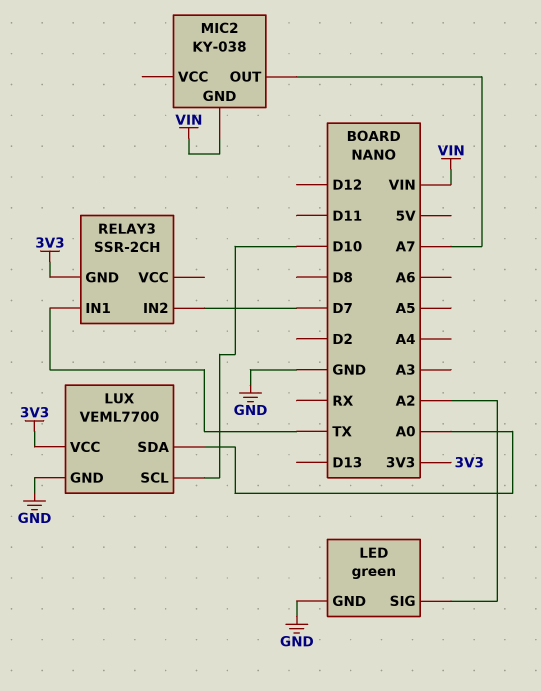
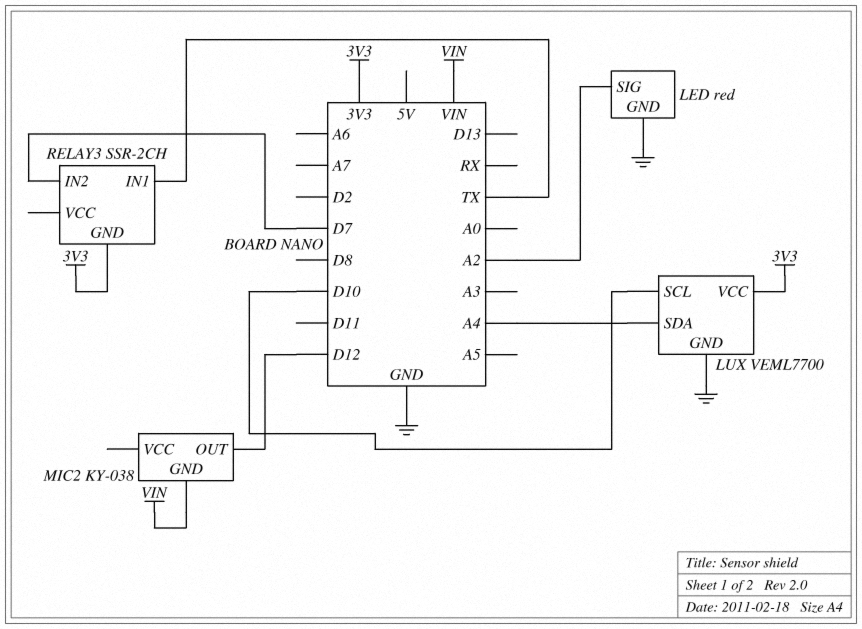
LED: green -> red
LUX pin SDA: A0 -> A4
MIC2 pin OUT: A7 -> D12

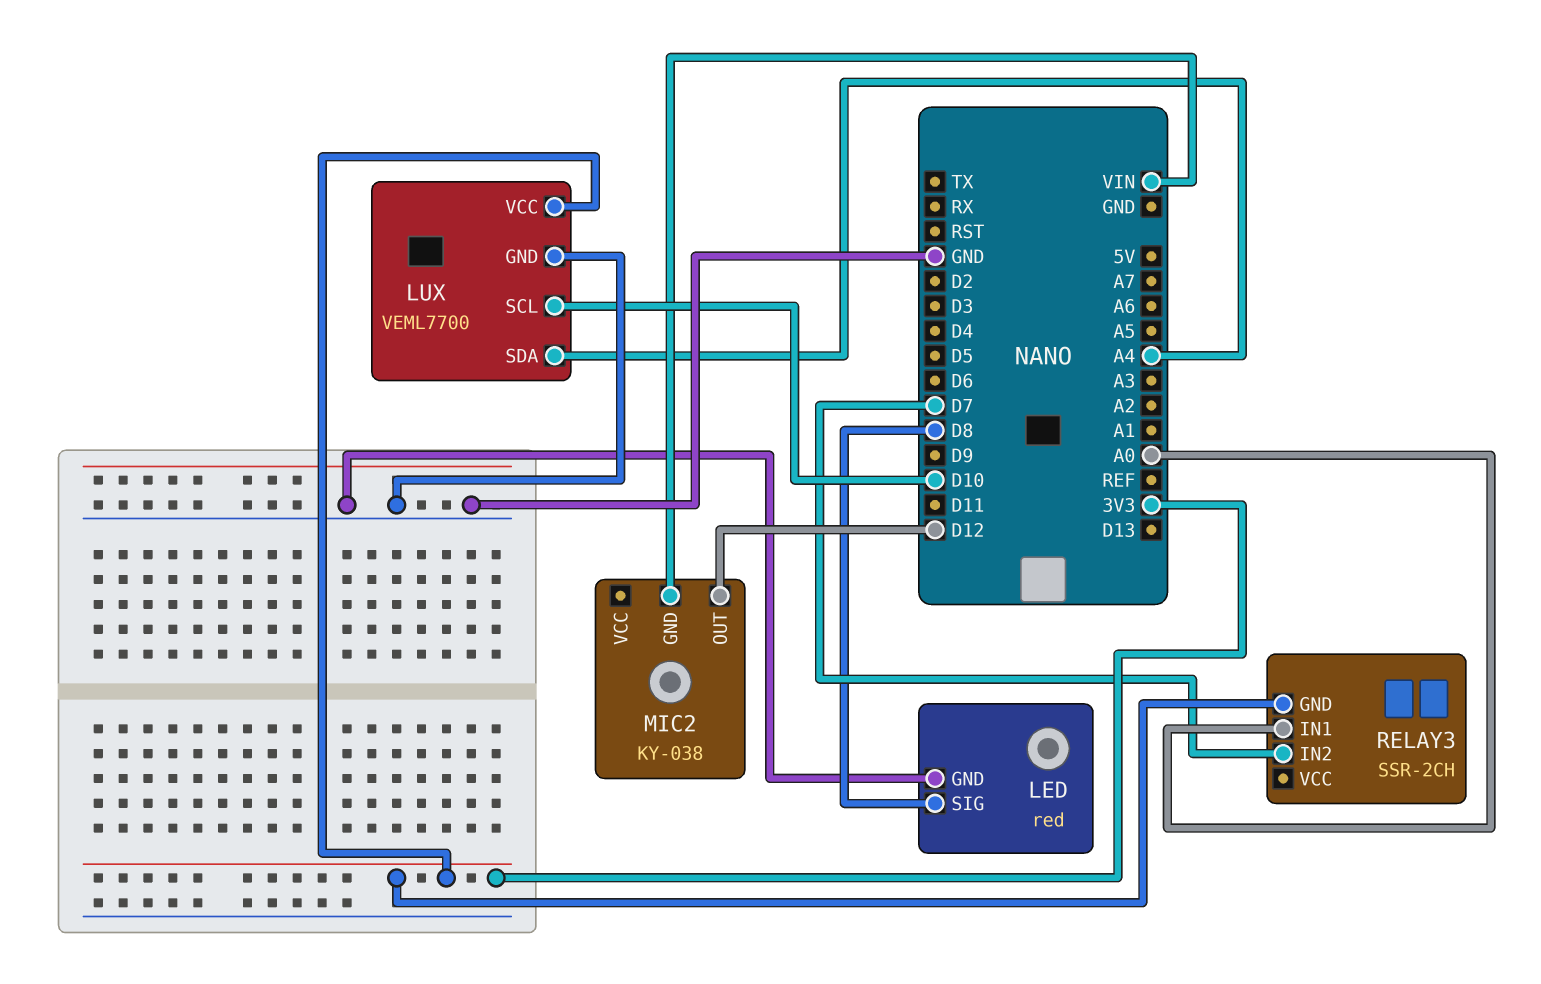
LED pin SIG: A2 -> D8
RELAY3 pin IN1: TX -> A0

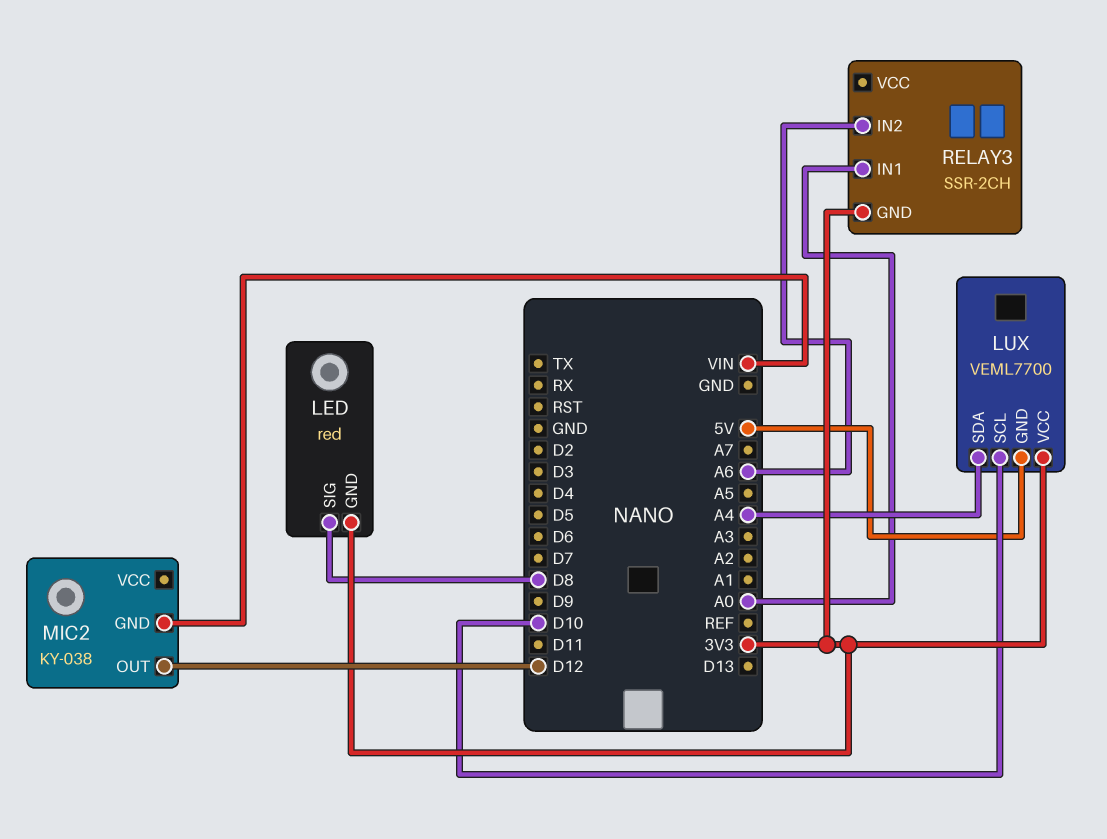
LED pin GND: GND -> 3V3
LUX pin GND: GND -> 5V
RELAY3 pin IN2: D7 -> A6

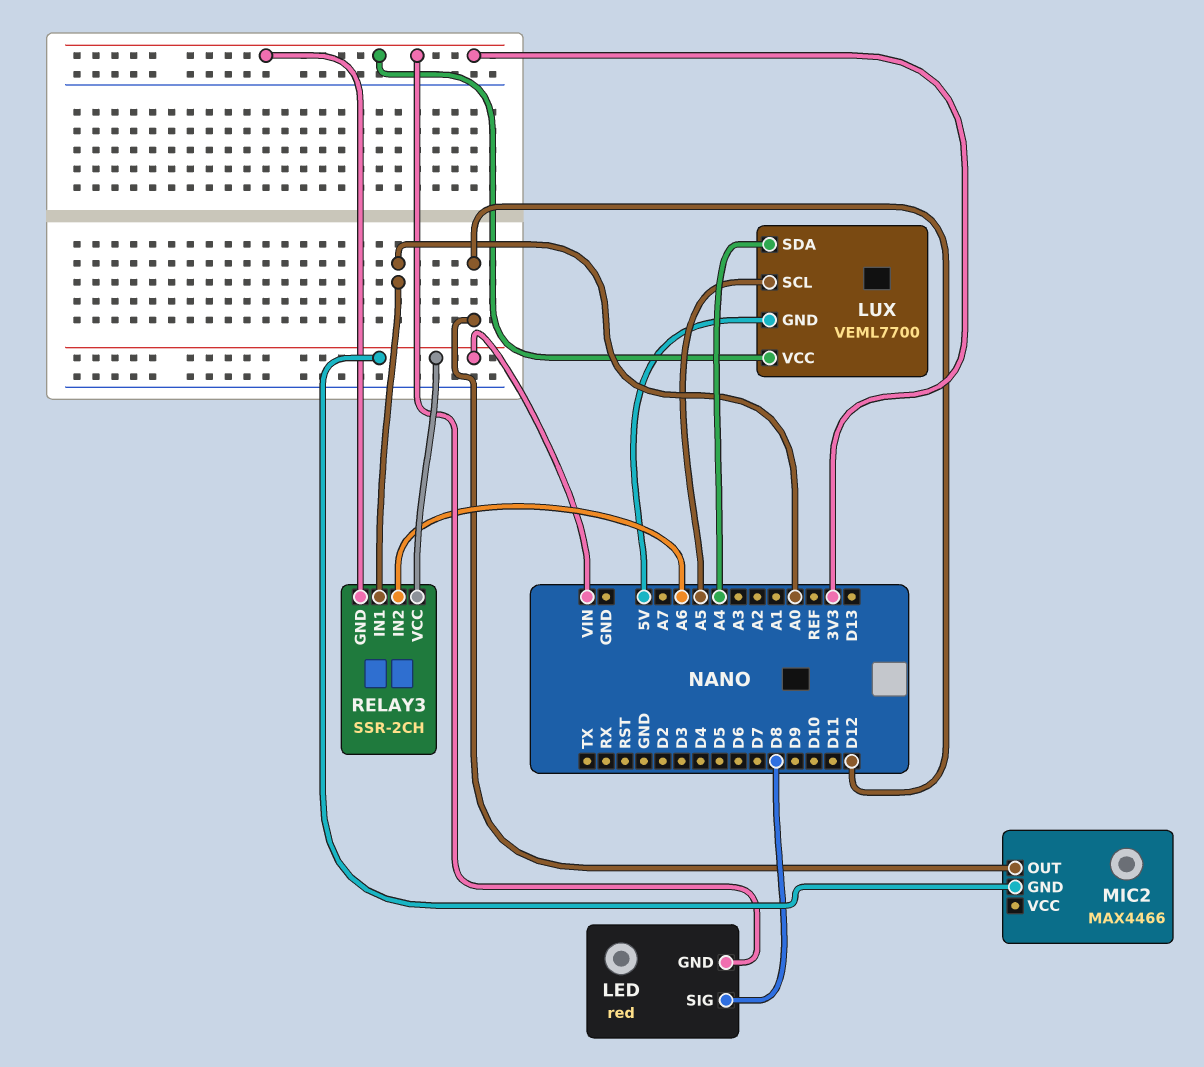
LUX pin SCL: D10 -> A5
MIC2: KY-038 -> MAX4466
RELAY3 pin VCC: none -> VIN

